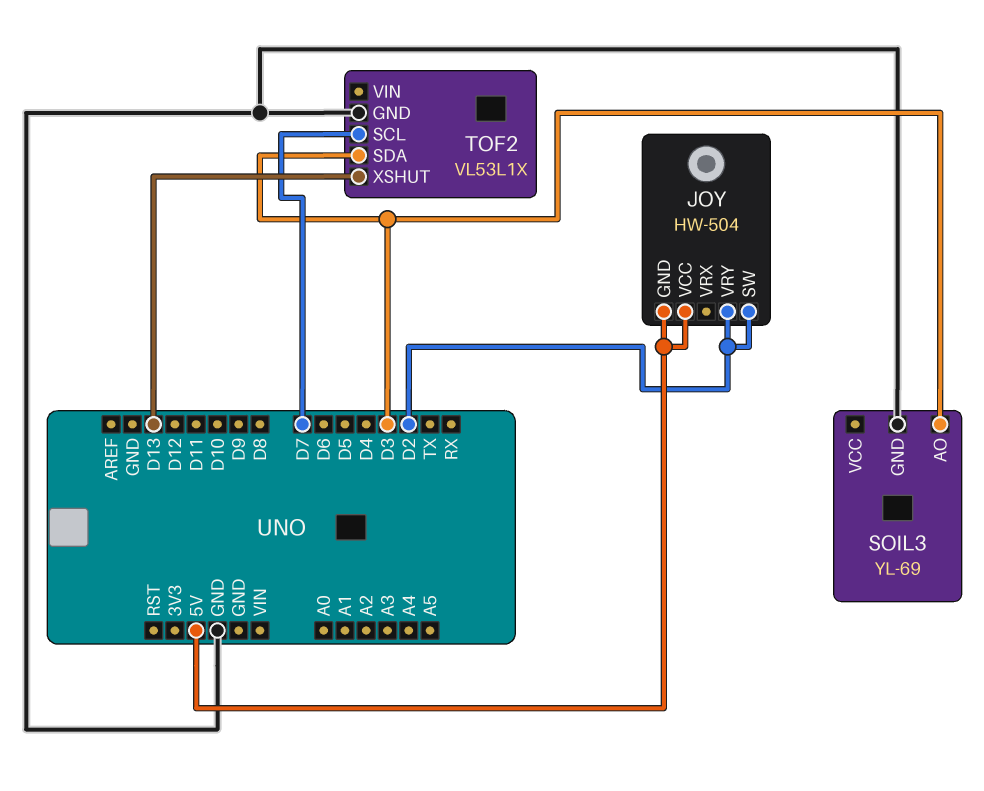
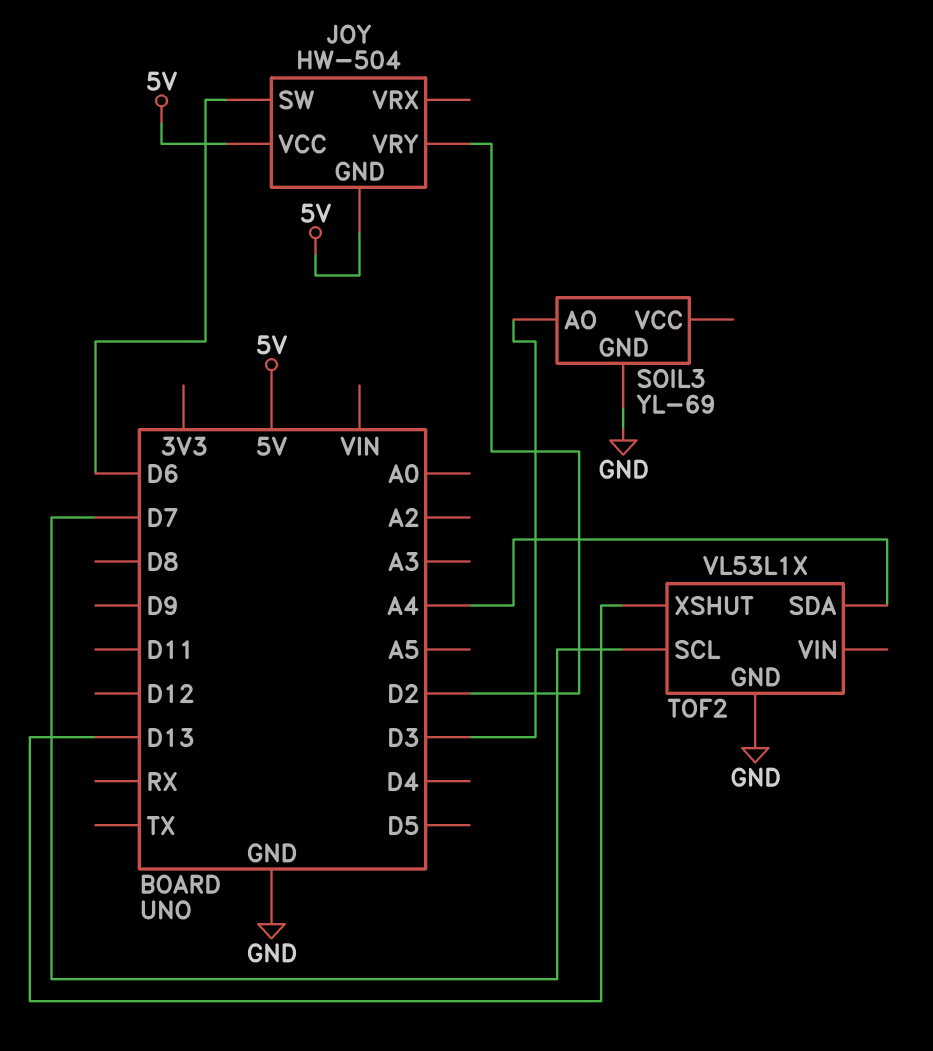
JOY pin SW: D2 -> D6
TOF2 pin SDA: D3 -> A4

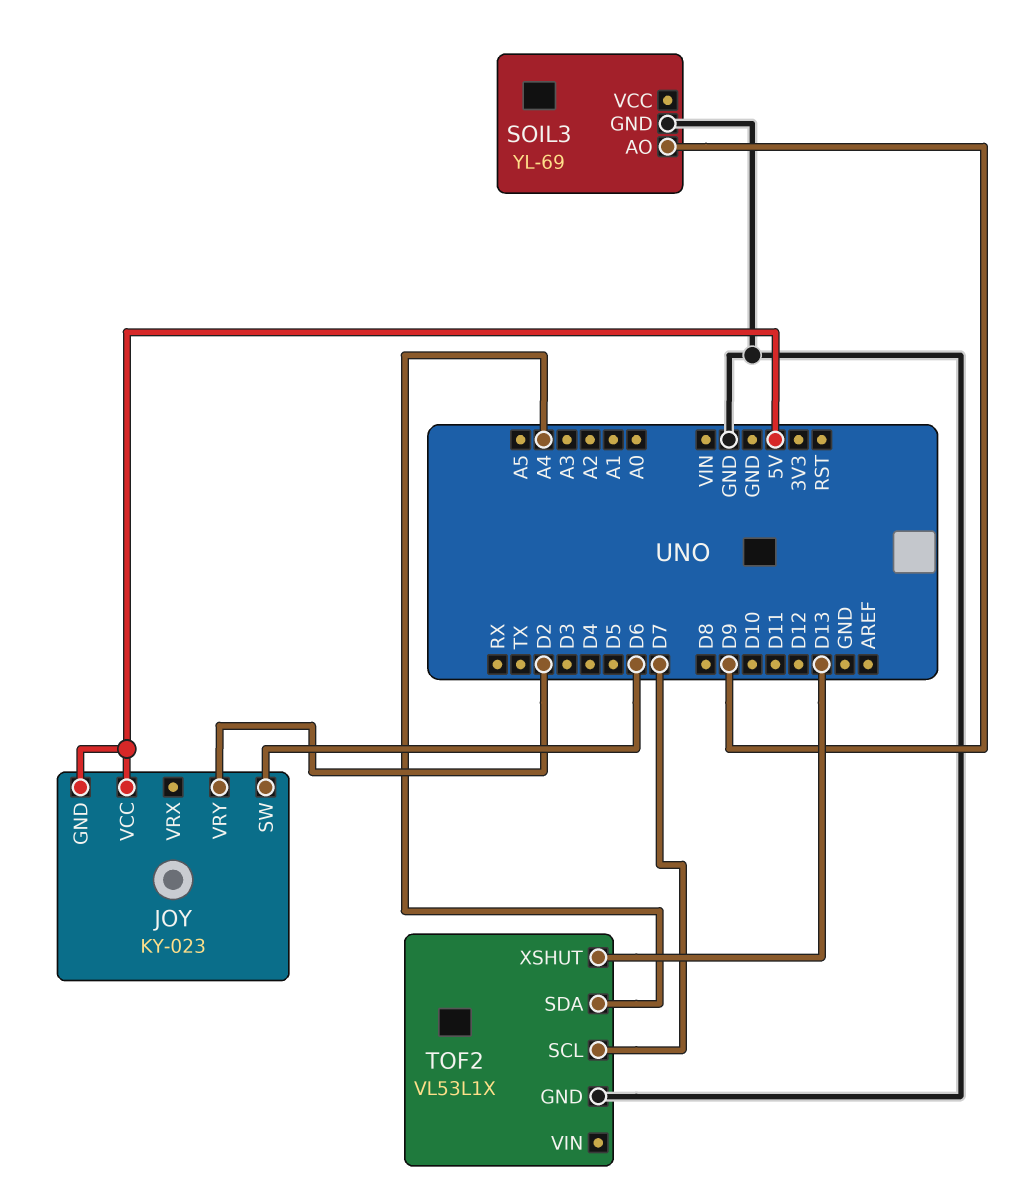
JOY: HW-504 -> KY-023
SOIL3 pin AO: D3 -> D9

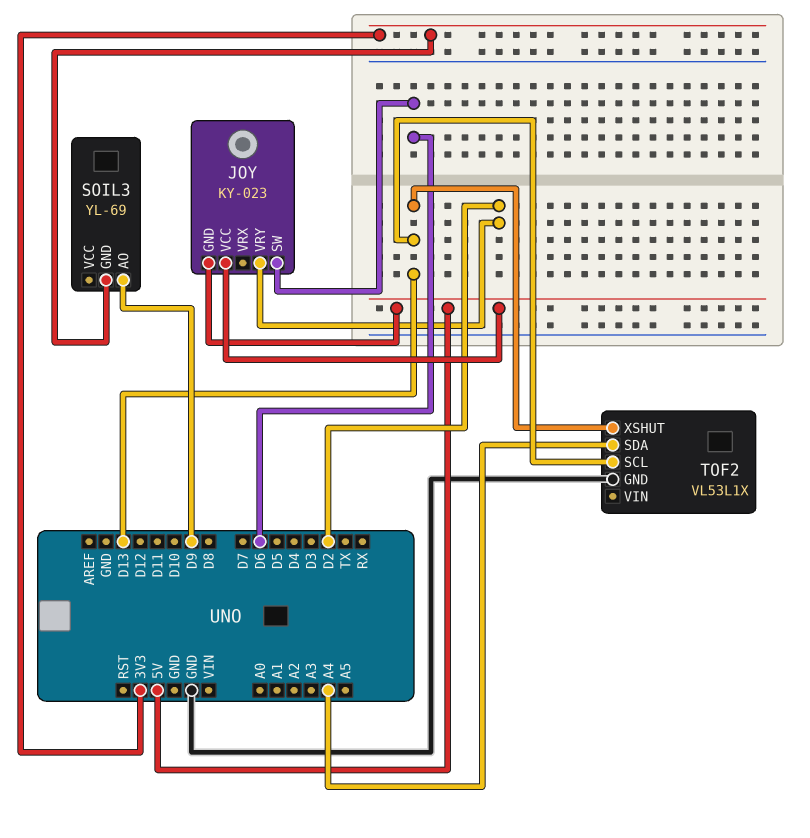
SOIL3 pin GND: GND -> 3V3
TOF2 pin SCL: D7 -> D13

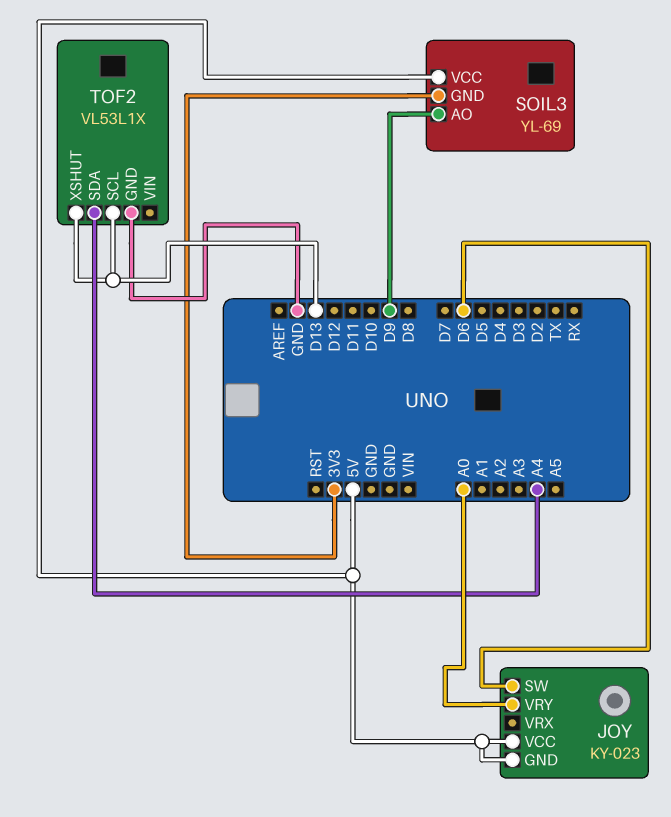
JOY pin VRY: D2 -> A0
SOIL3 pin VCC: none -> 5V

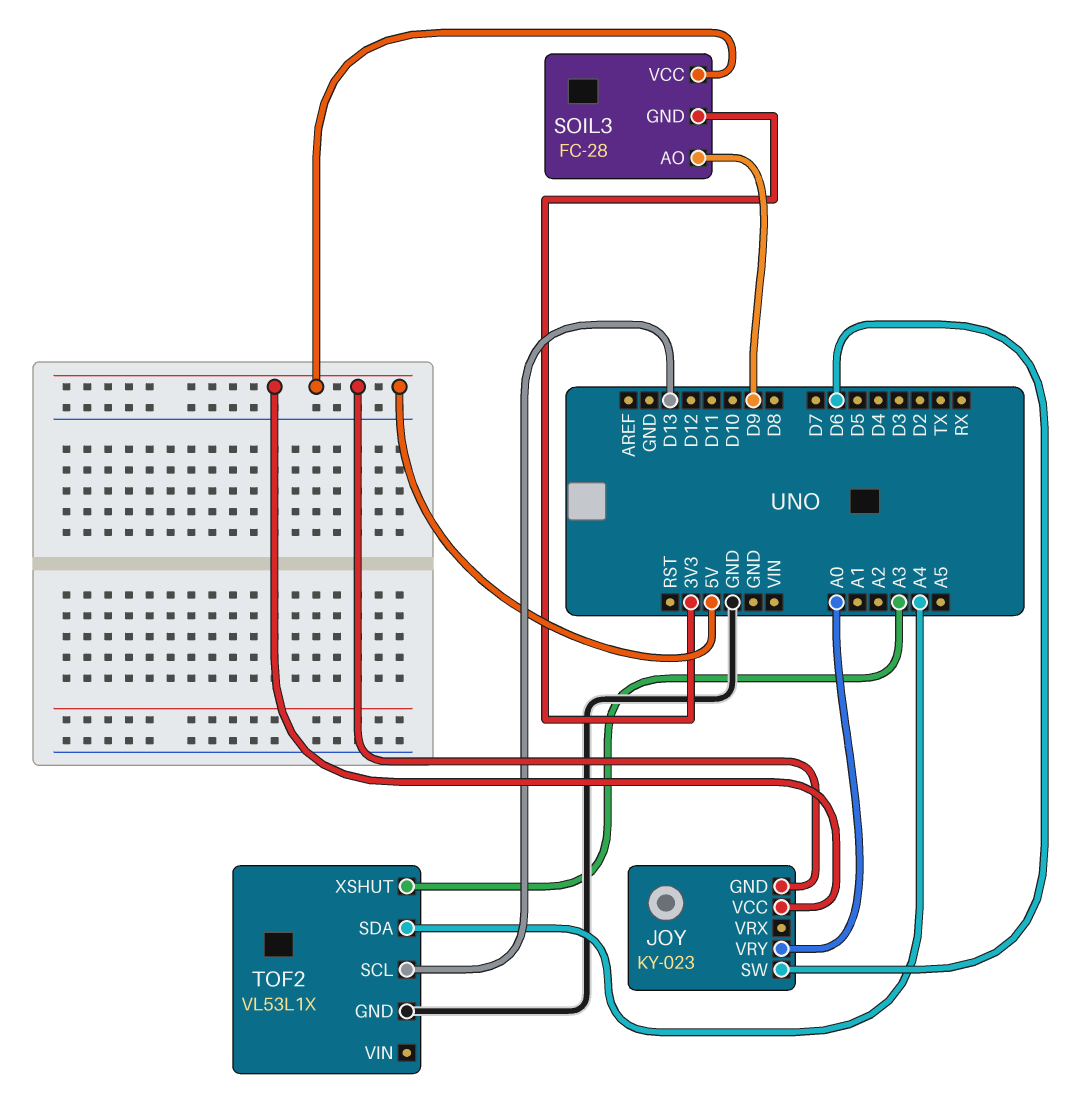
SOIL3: YL-69 -> FC-28
TOF2 pin XSHUT: D13 -> A3

